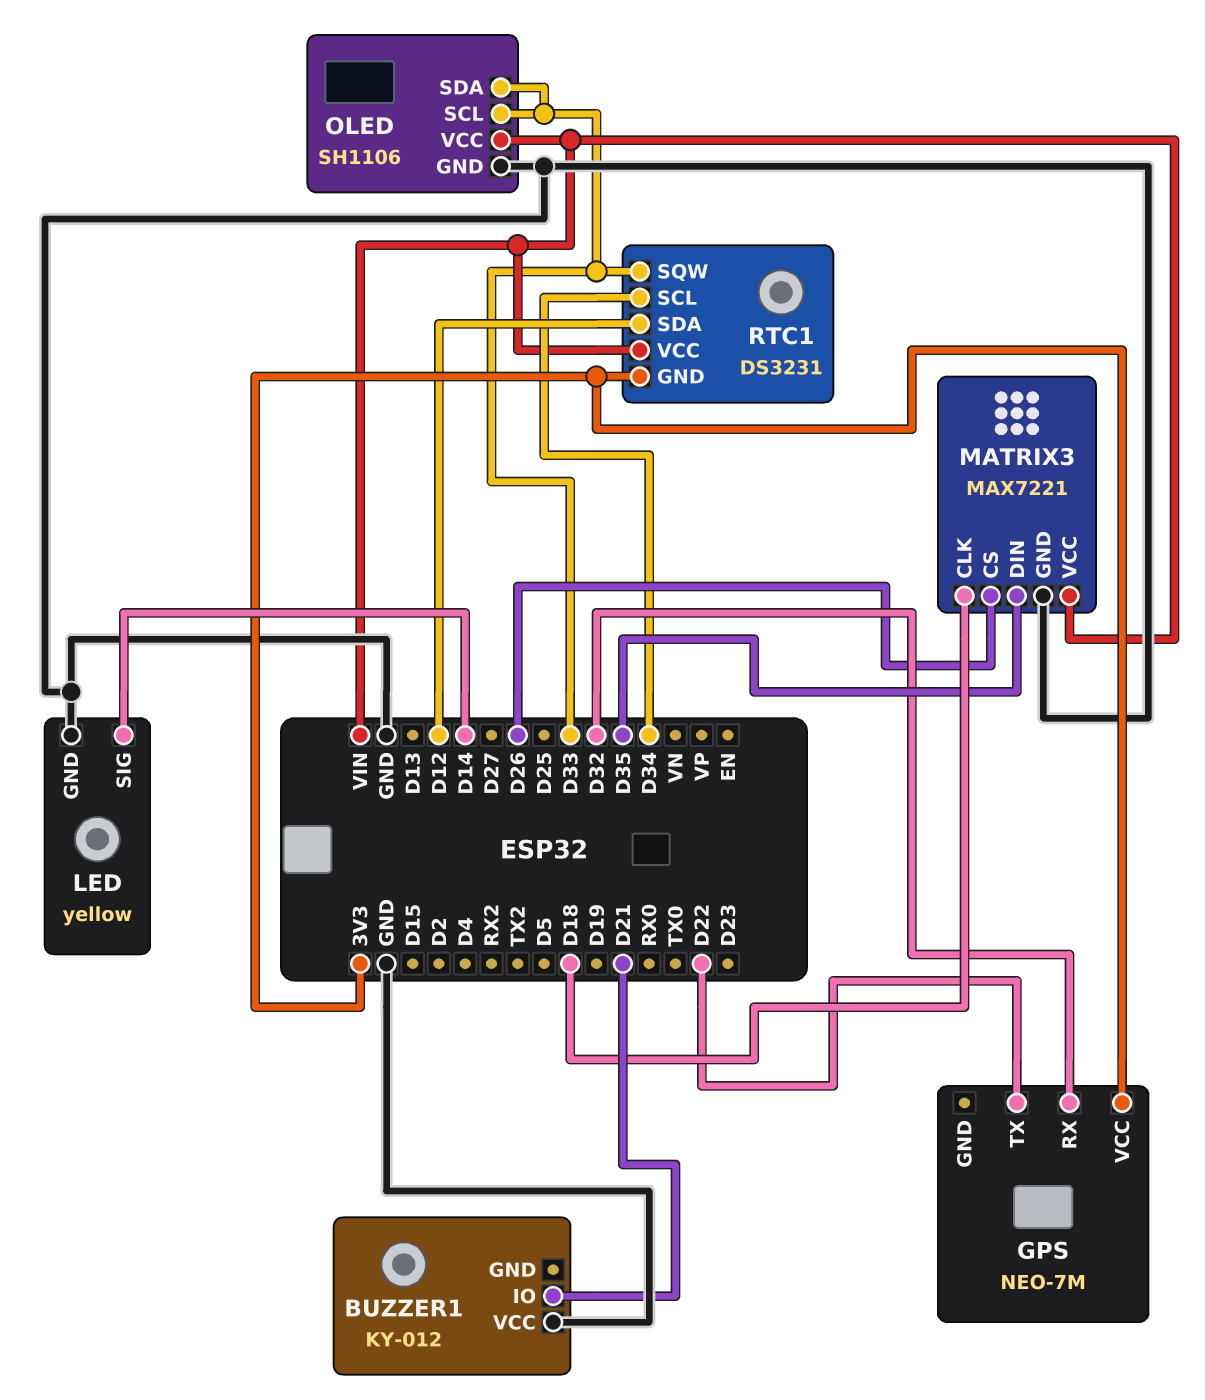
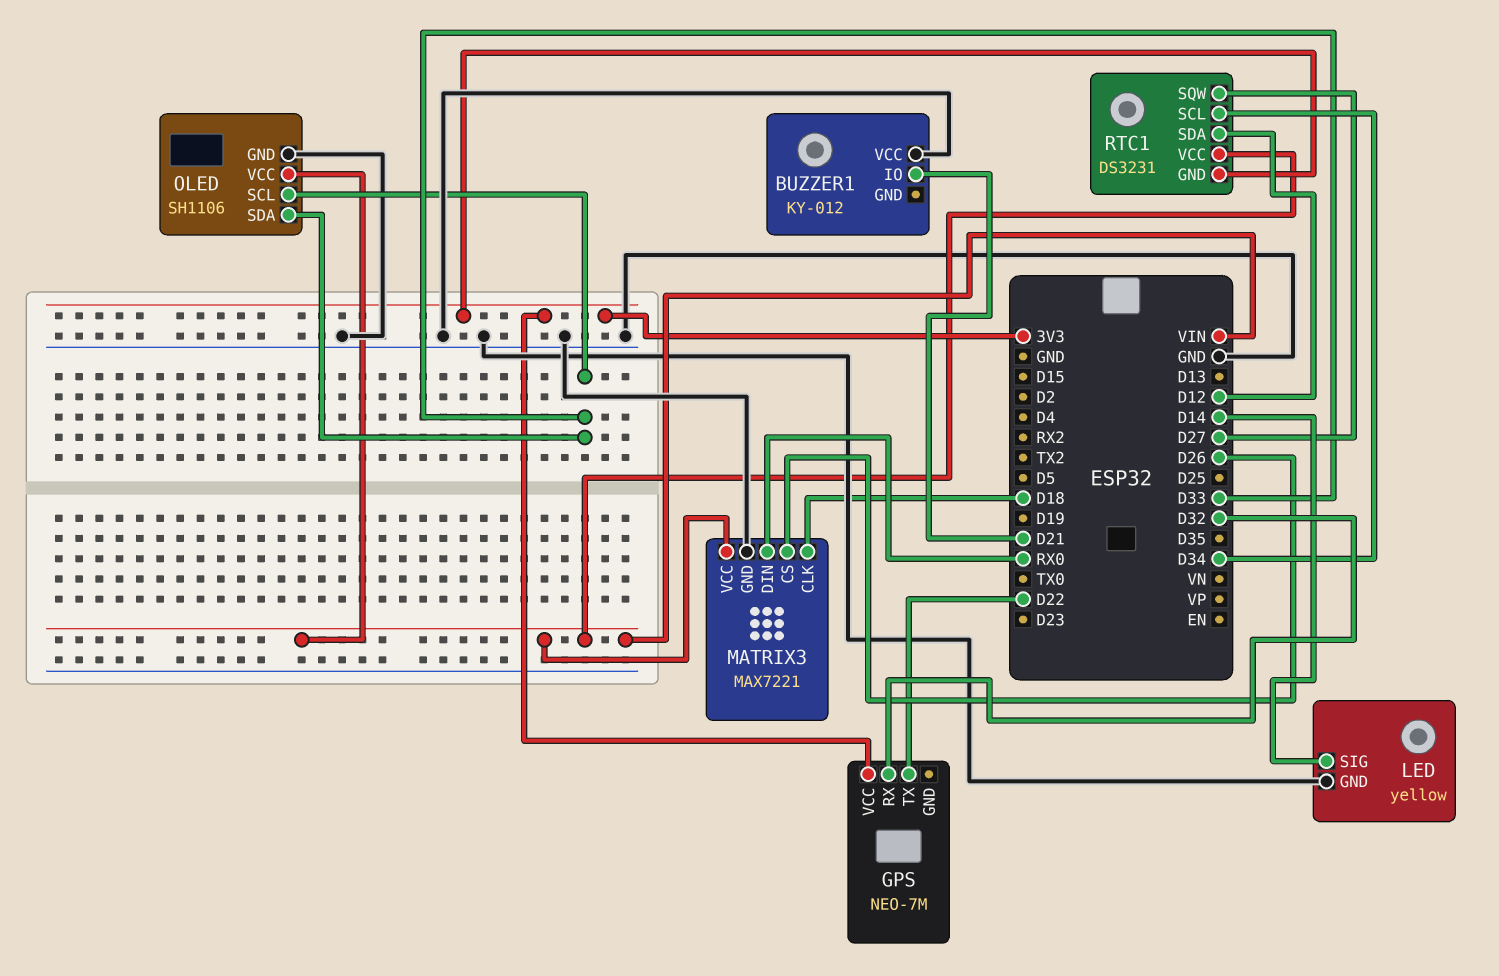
MATRIX3 pin DIN: D35 -> RX0
RTC1 pin SQW: D33 -> D27

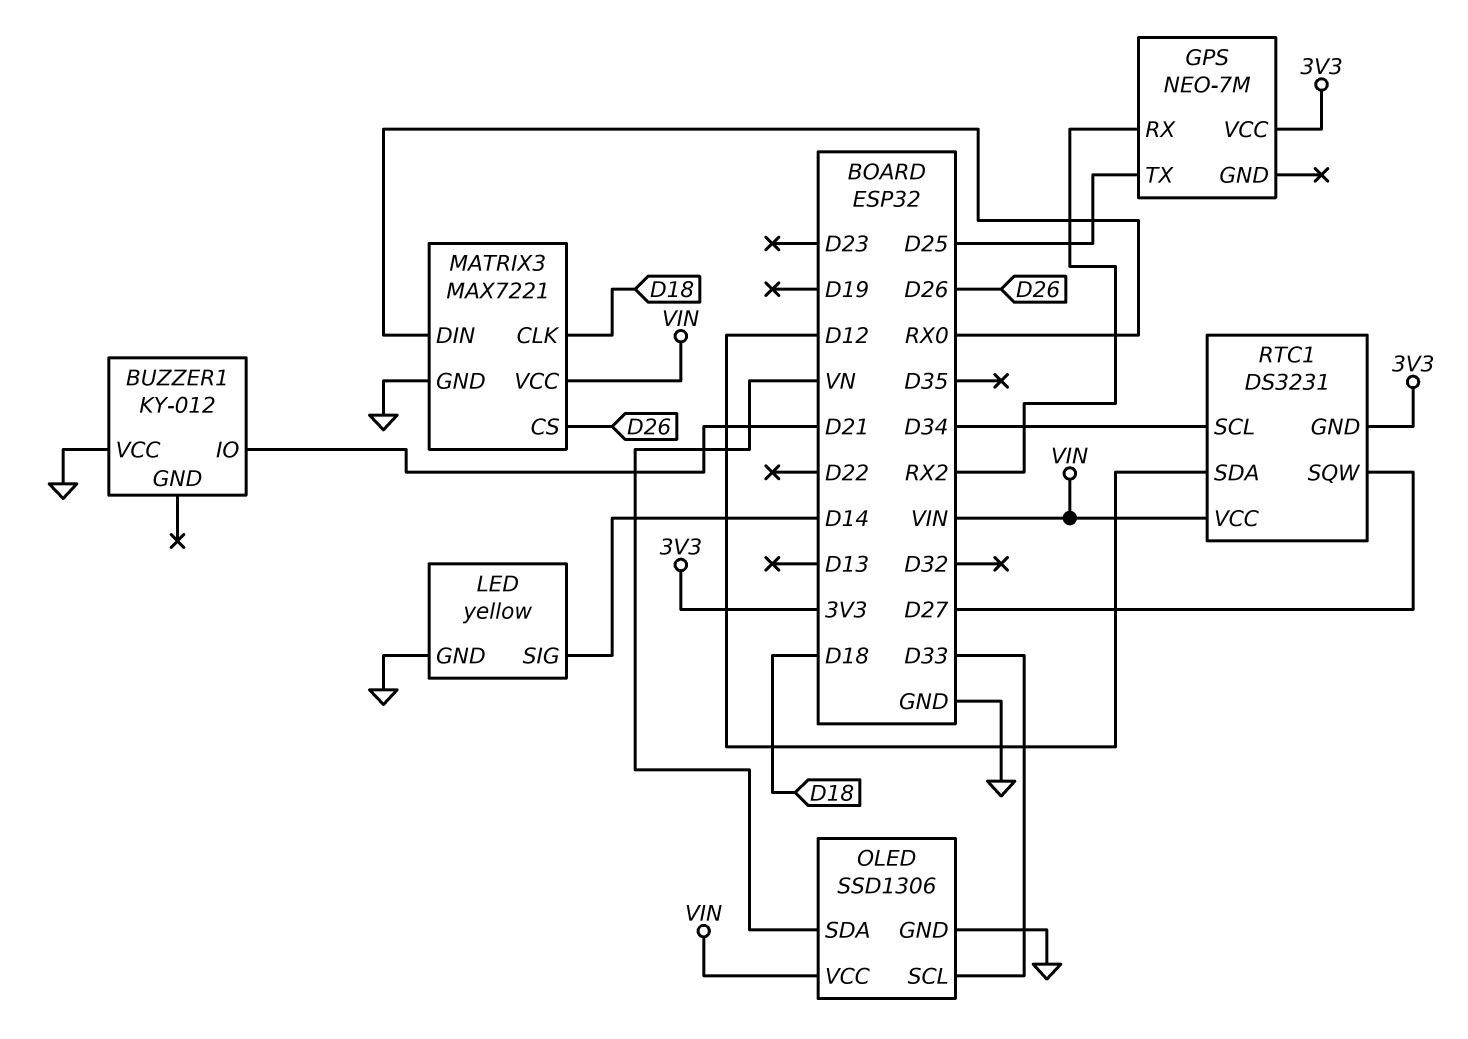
GPS pin RX: D32 -> RX2
GPS pin TX: D22 -> D25
OLED: SH1106 -> SSD1306
OLED pin SDA: D33 -> VN

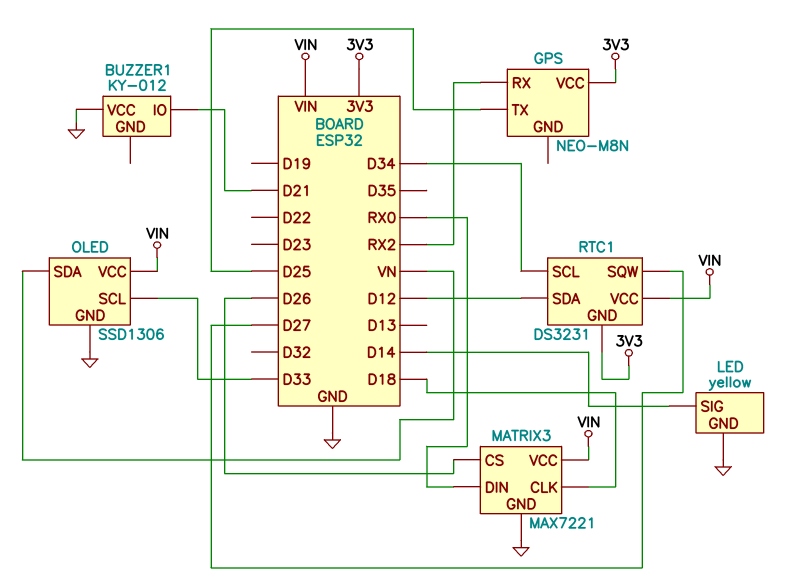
GPS: NEO-7M -> NEO-M8N

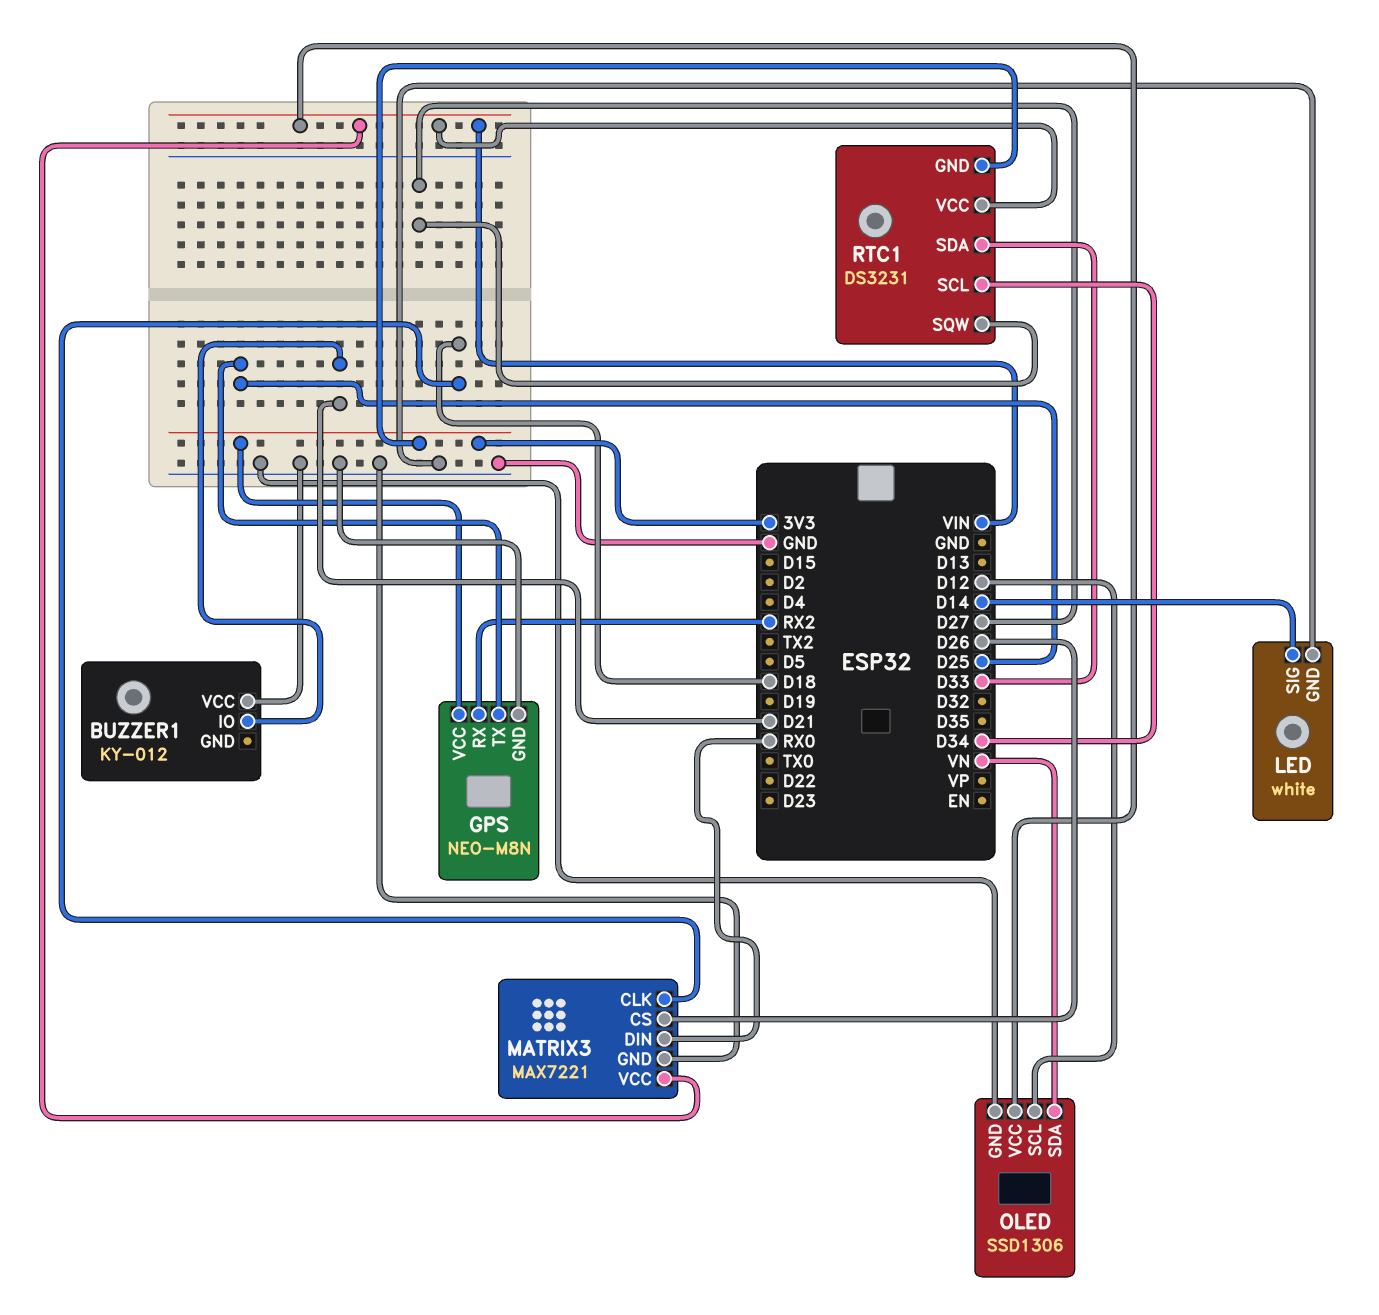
GPS pin GND: none -> GND
LED: yellow -> white
OLED pin SCL: D33 -> D12
RTC1 pin SDA: D12 -> D33

